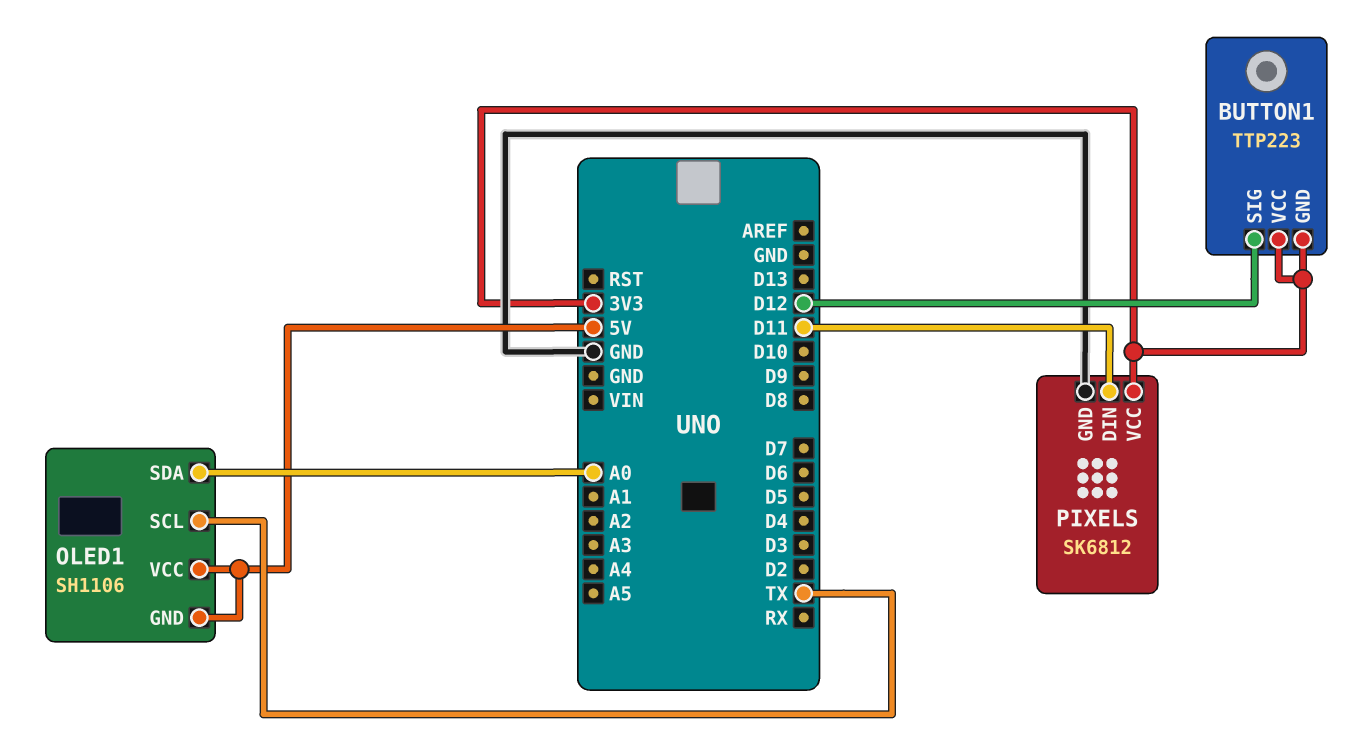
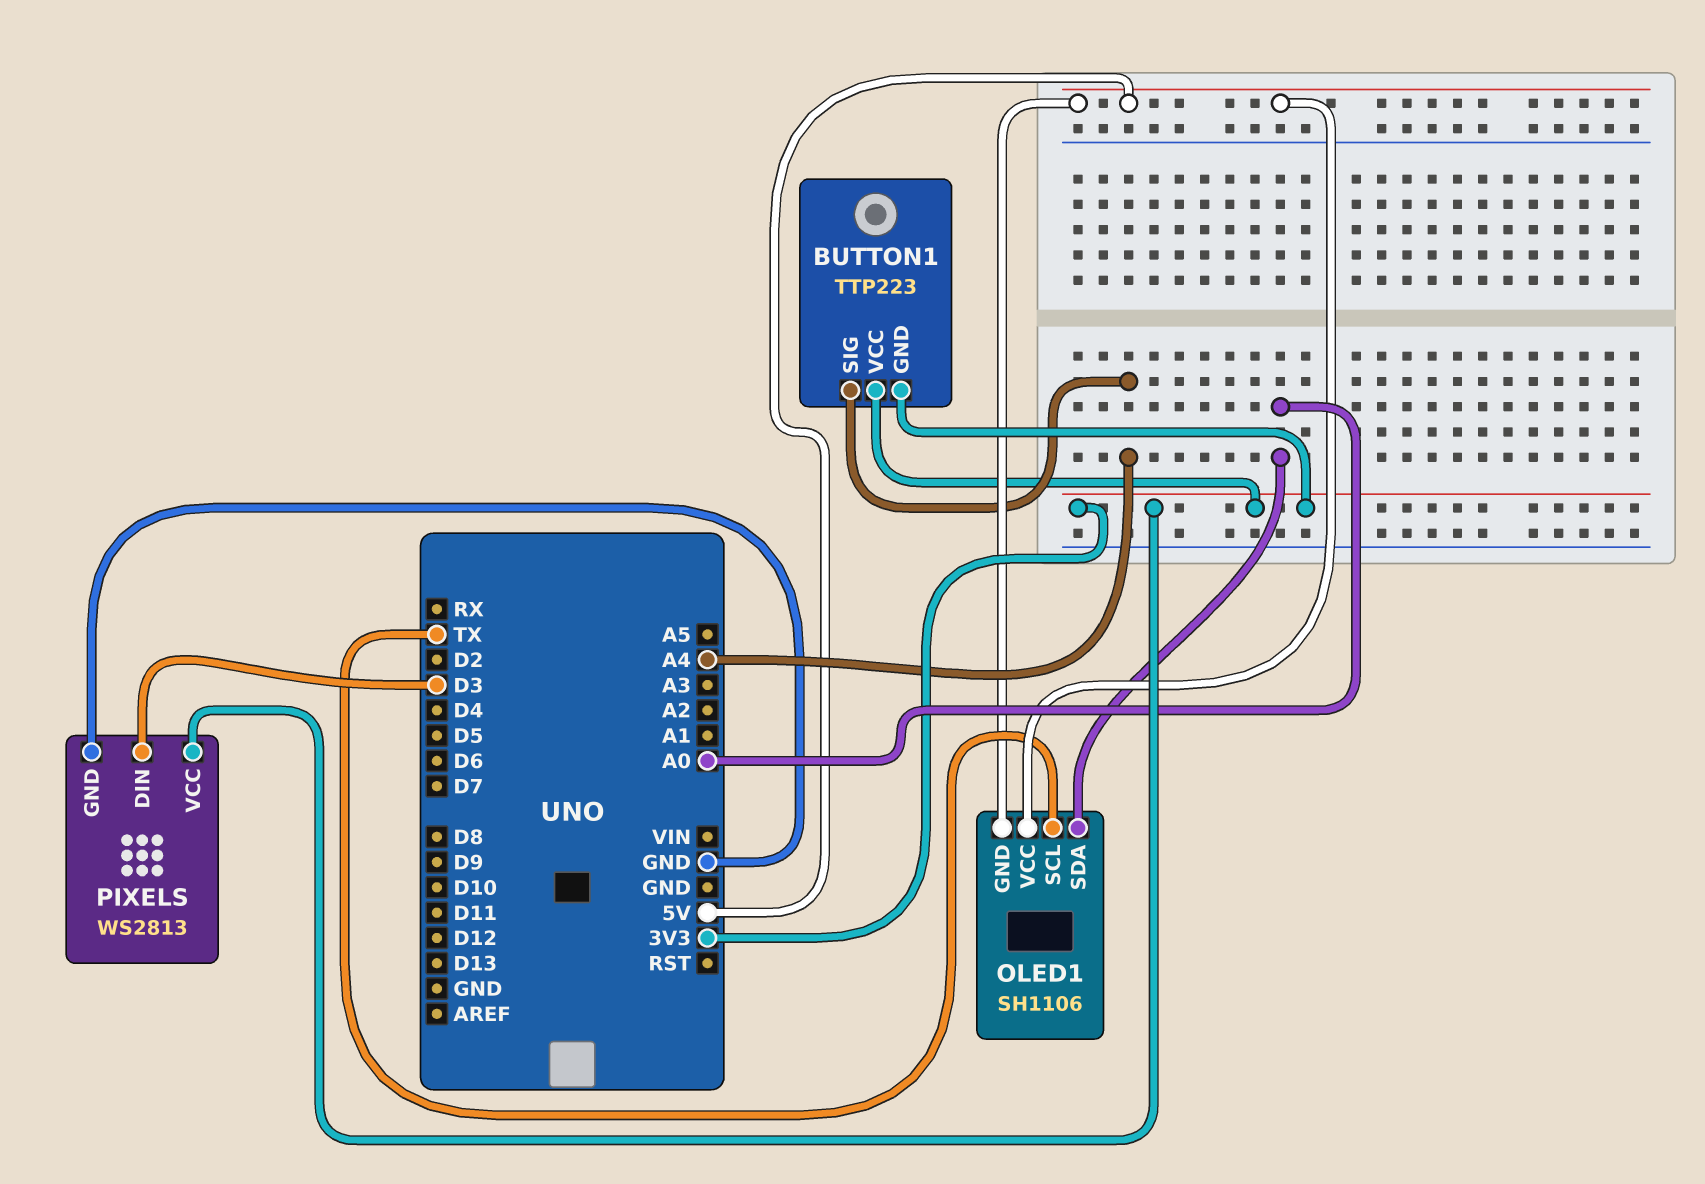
BUTTON1 pin SIG: D12 -> A4
PIXELS: SK6812 -> WS2813
PIXELS pin DIN: D11 -> D3

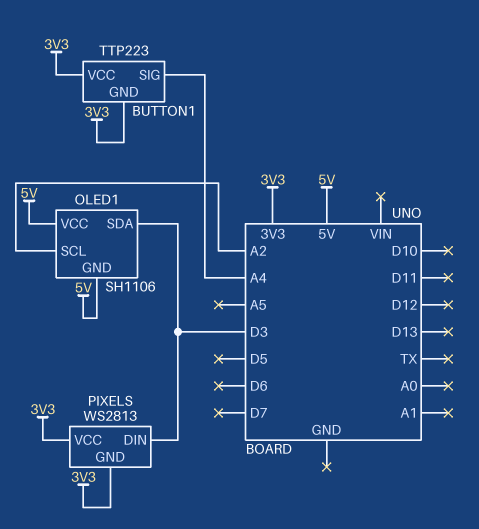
OLED1 pin SCL: TX -> A2
OLED1 pin SDA: A0 -> D3
PIXELS pin GND: GND -> 3V3

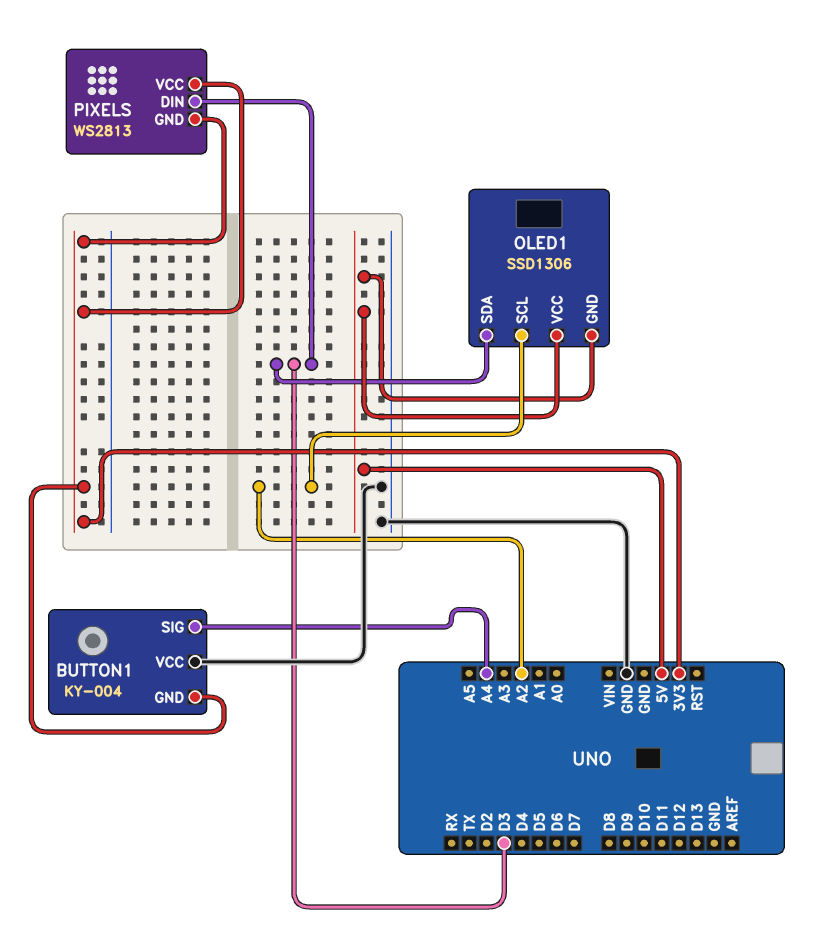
BUTTON1: TTP223 -> KY-004
BUTTON1 pin VCC: 3V3 -> GND
OLED1: SH1106 -> SSD1306

